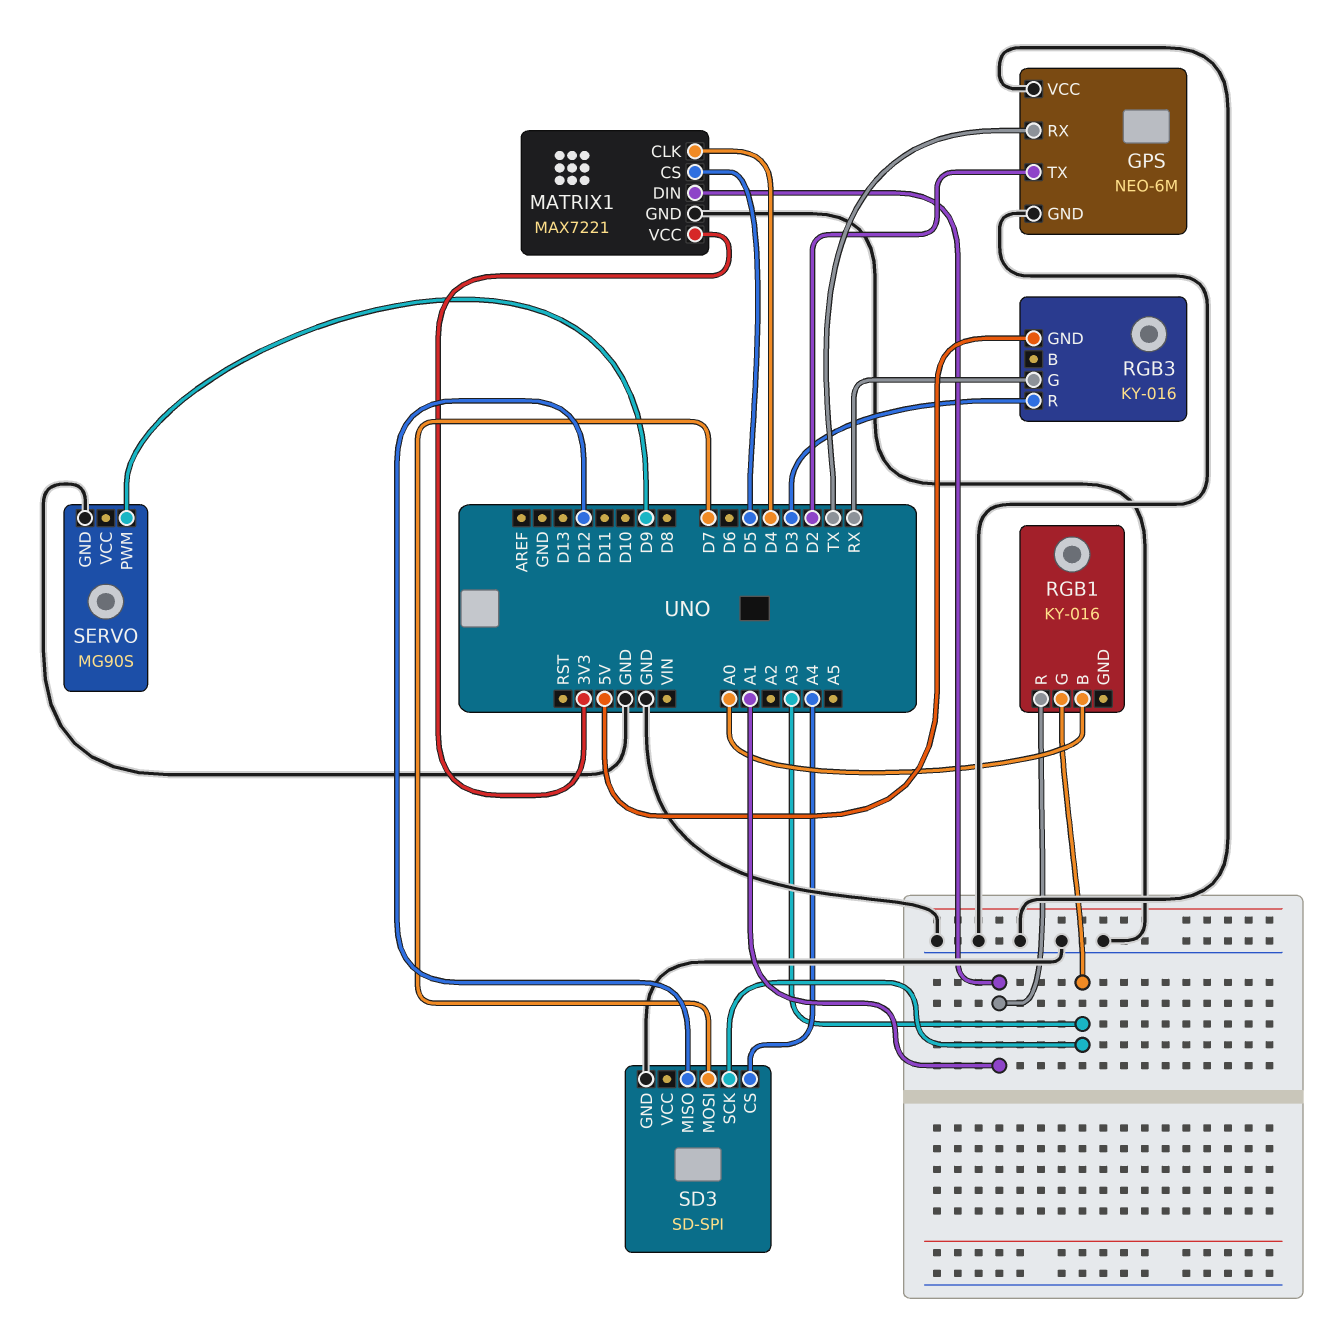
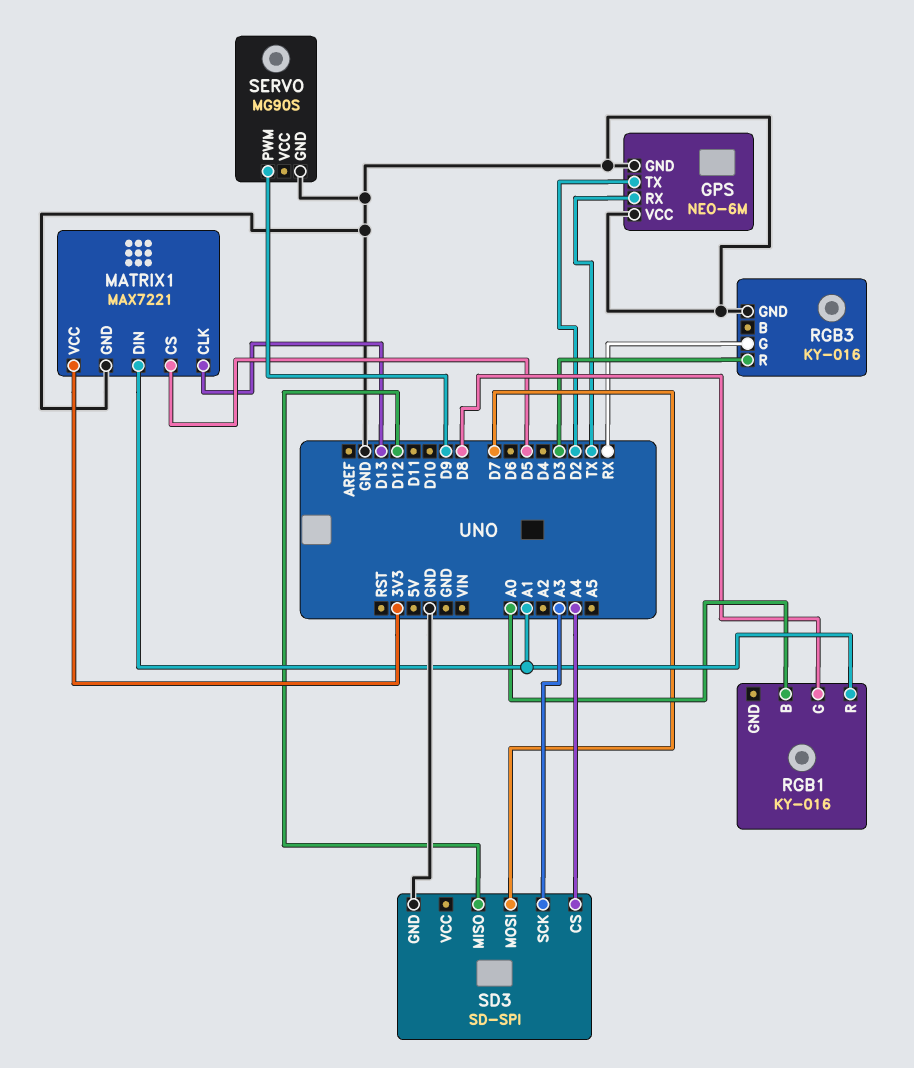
MATRIX1 pin CLK: D4 -> D13
RGB1 pin G: A3 -> D8
RGB3 pin GND: 5V -> GND

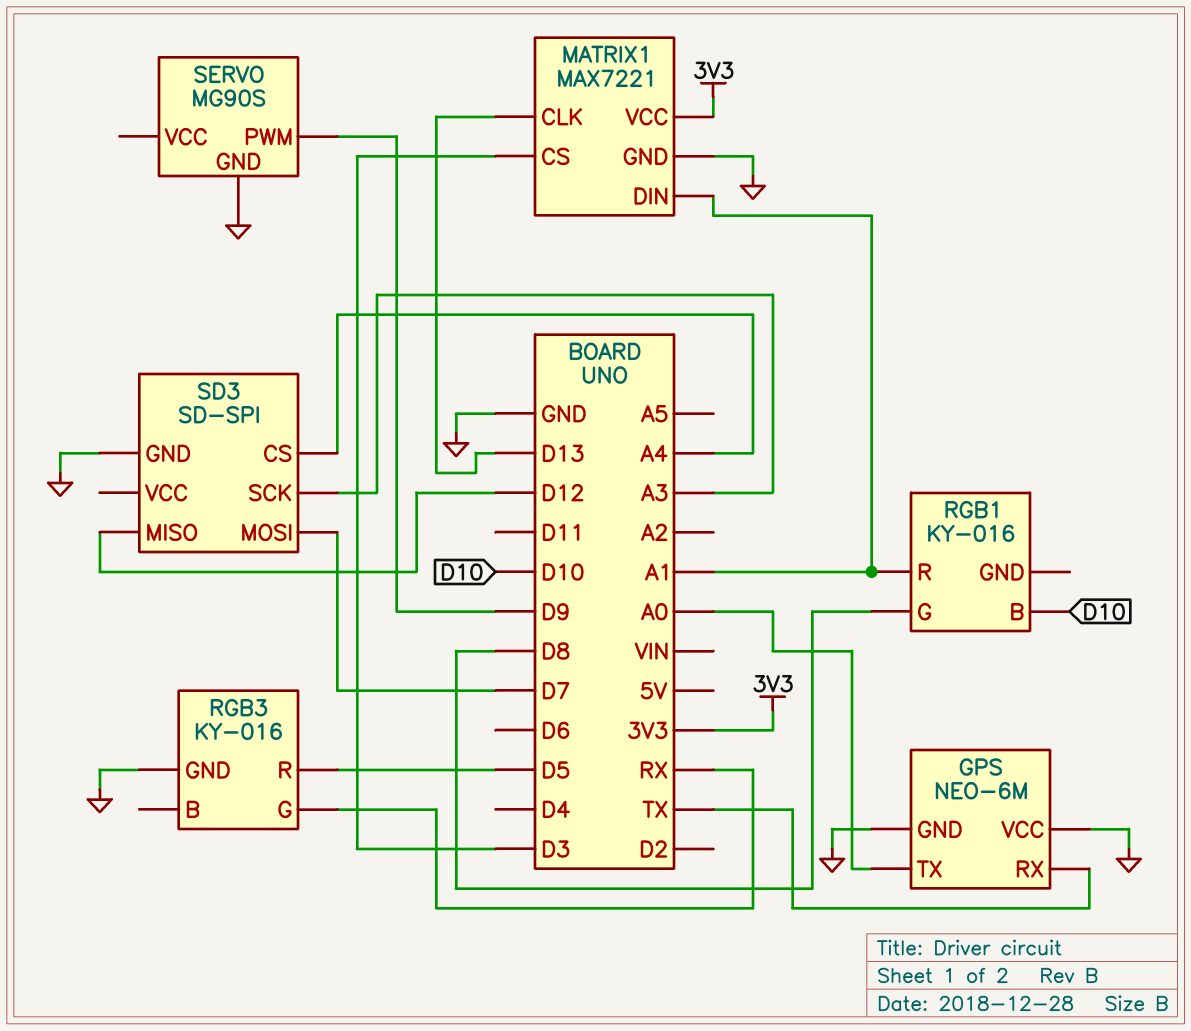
GPS pin TX: D2 -> A0
MATRIX1 pin CS: D5 -> D3
RGB1 pin B: A0 -> D10
RGB3 pin R: D3 -> D5

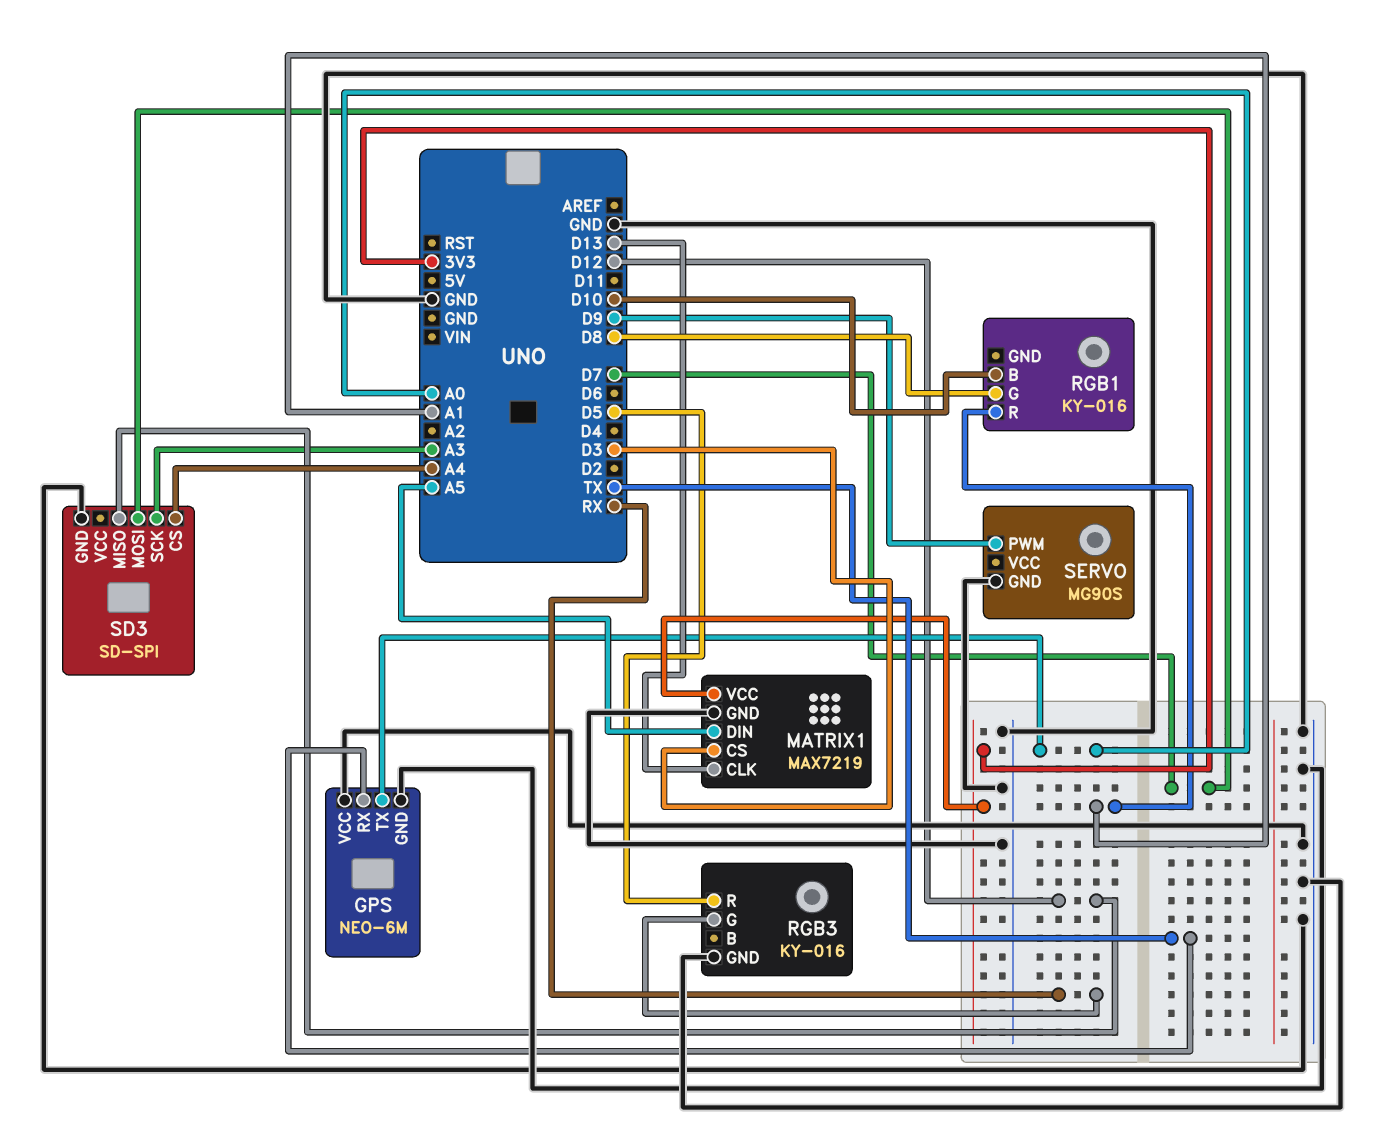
MATRIX1: MAX7221 -> MAX7219
MATRIX1 pin DIN: A1 -> A5

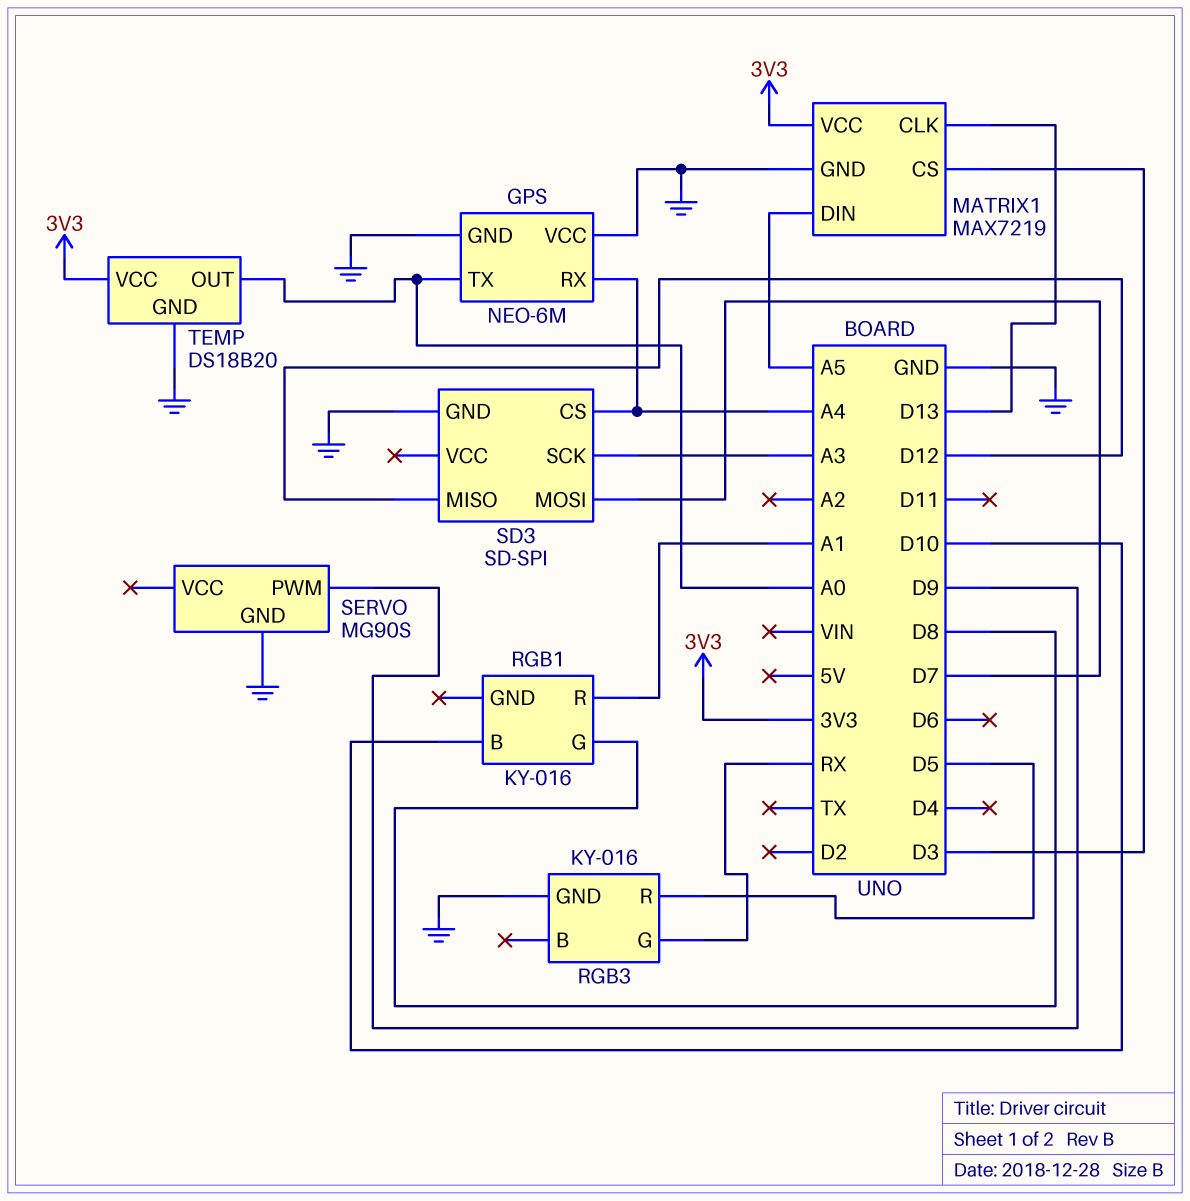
GPS pin RX: TX -> A4
TEMP: none -> DS18B20
TEMP pin GND: none -> GND
TEMP pin OUT: none -> A0
TEMP pin VCC: none -> 3V3

